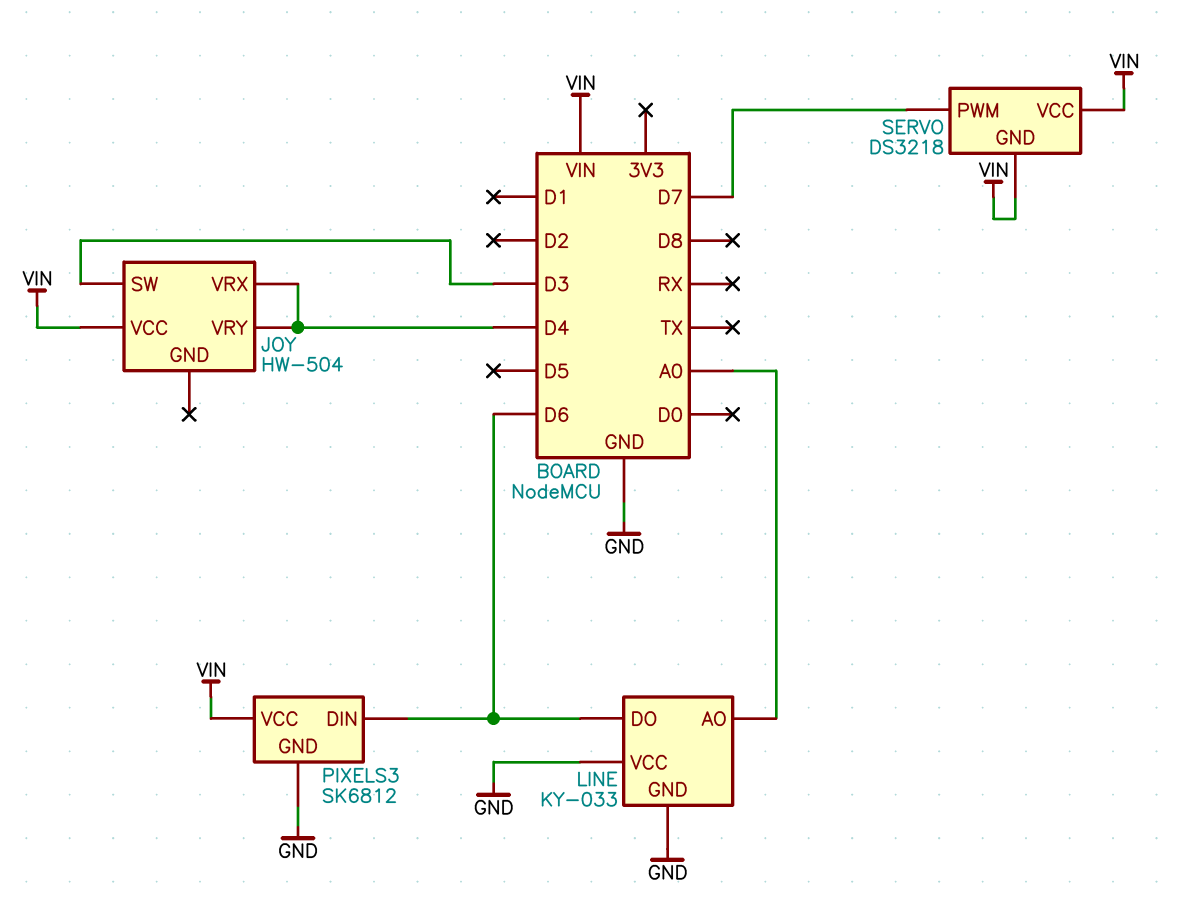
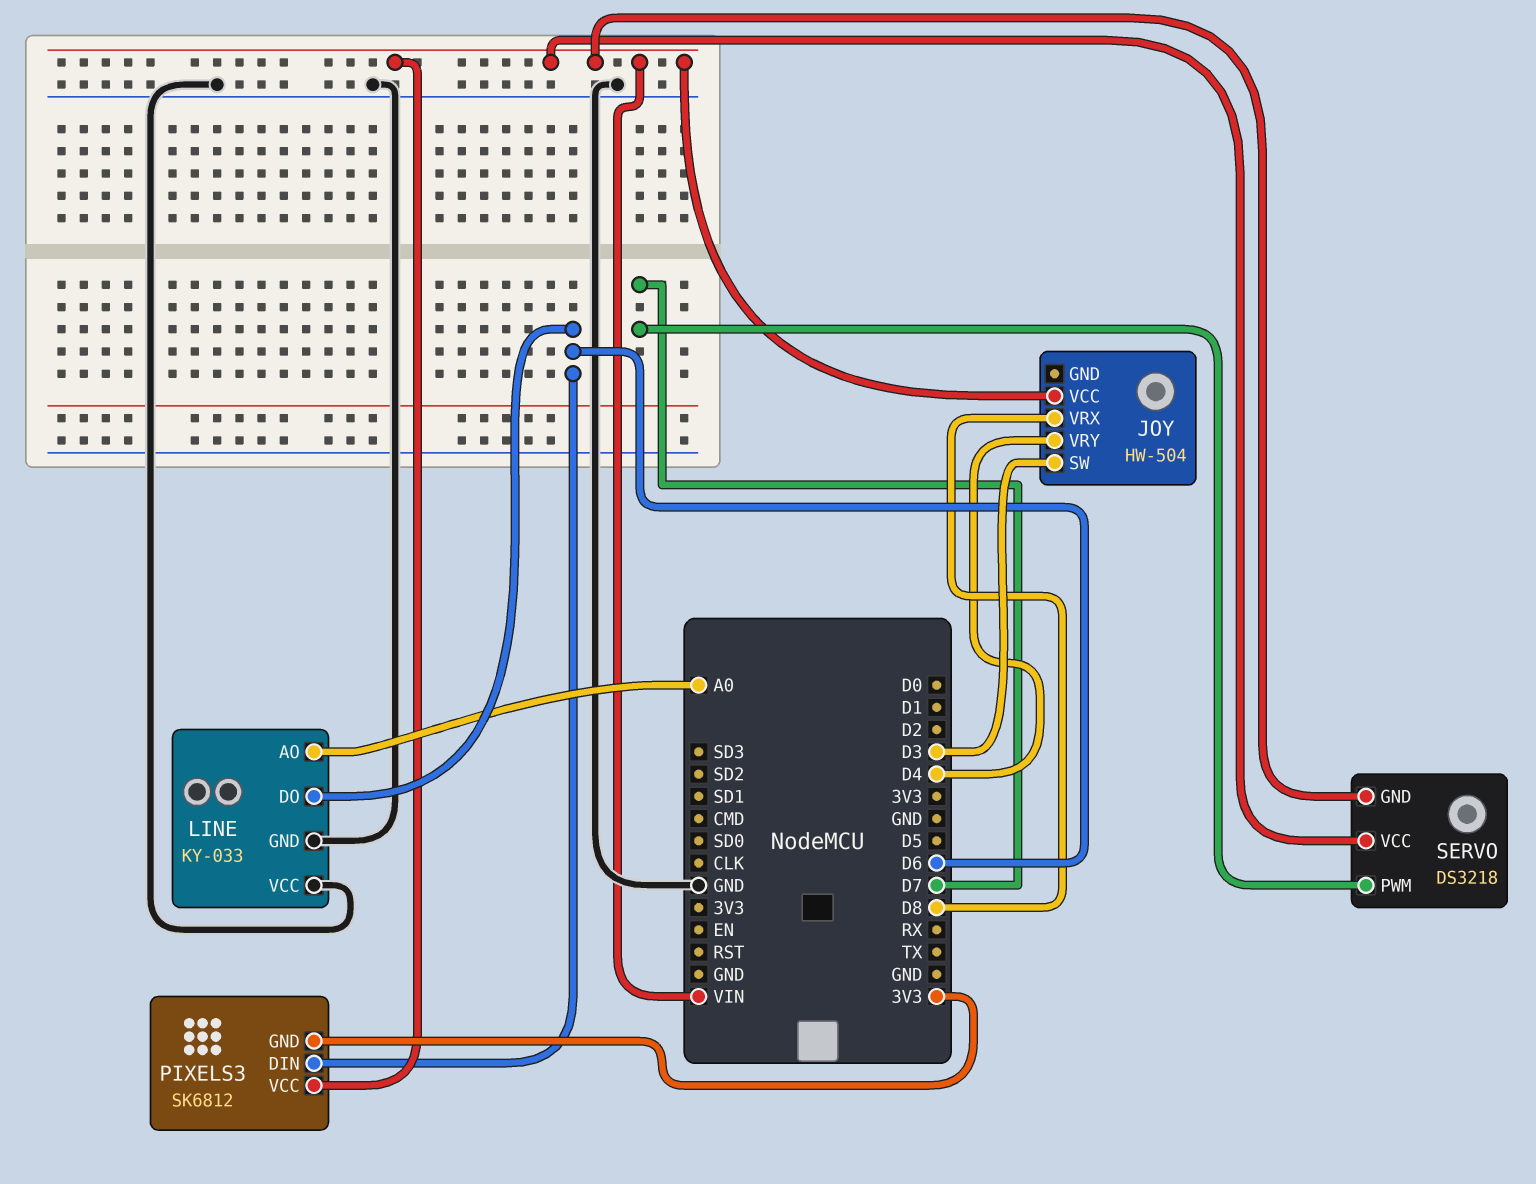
JOY pin VRX: D4 -> D8
PIXELS3 pin GND: GND -> 3V3

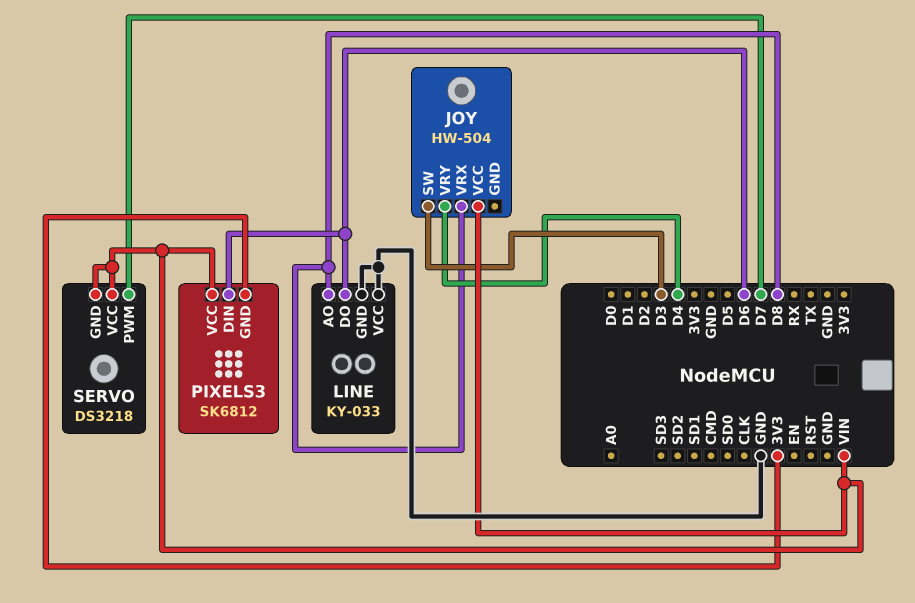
LINE pin AO: A0 -> D8

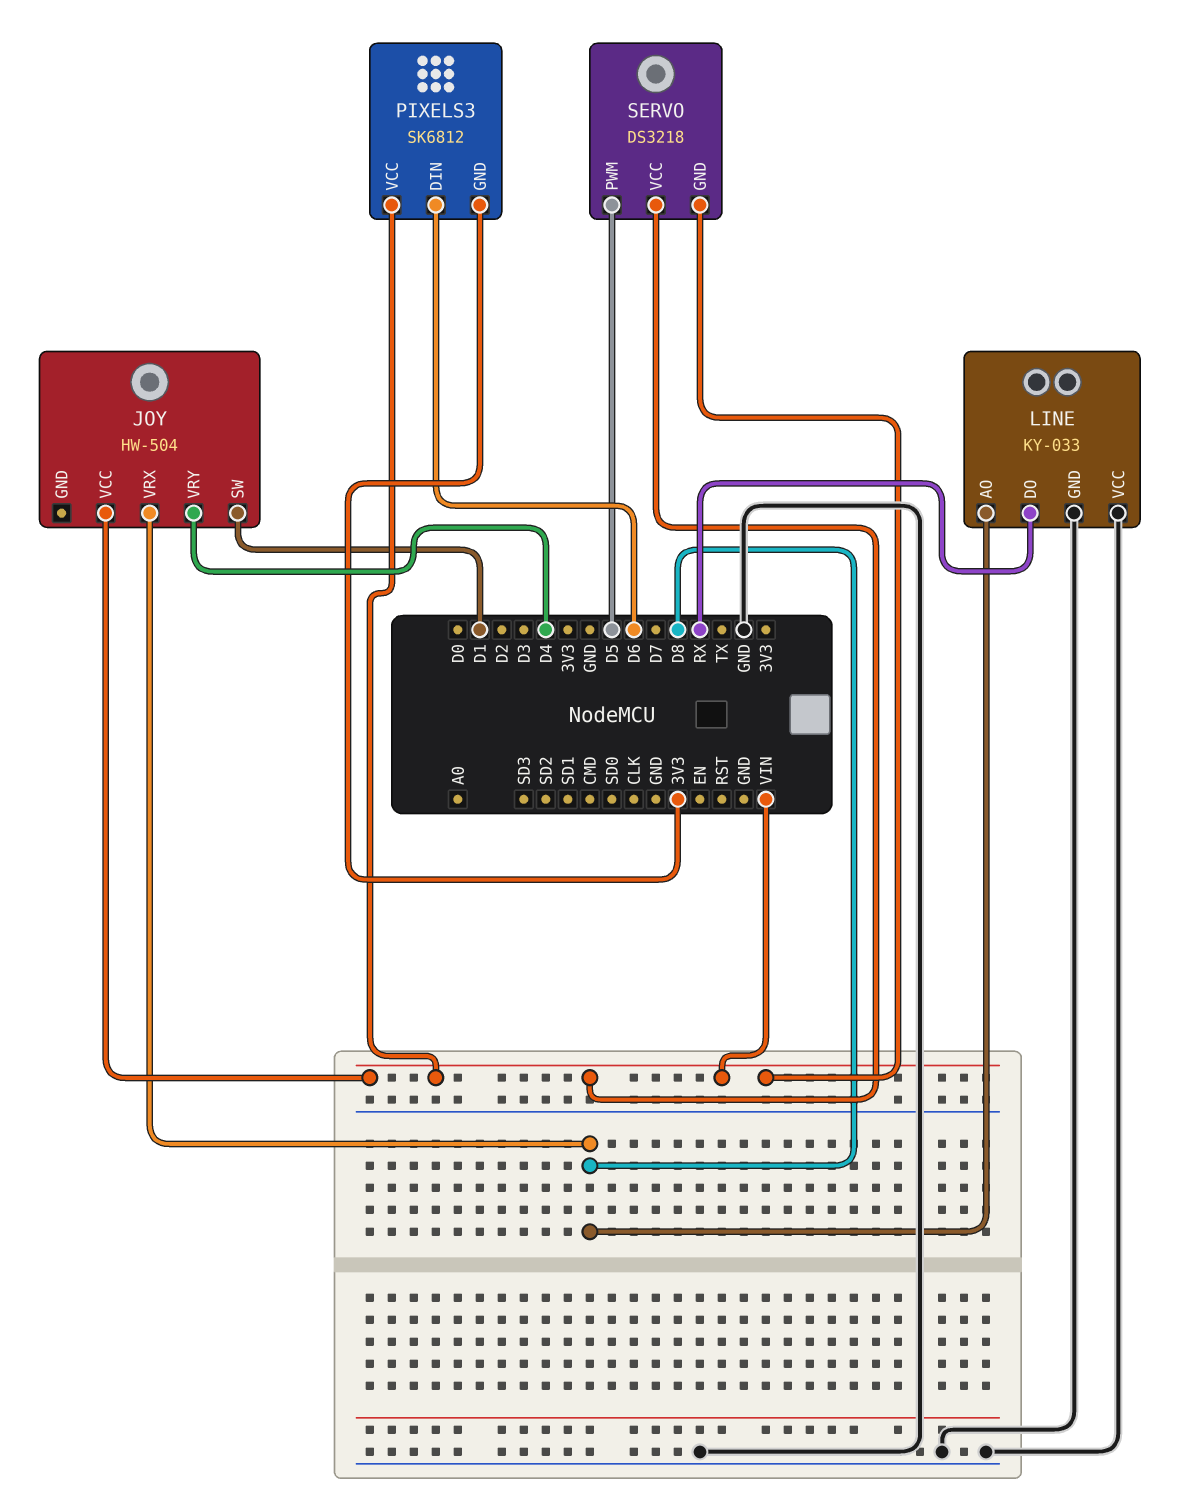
JOY pin SW: D3 -> D1
LINE pin DO: D6 -> RX
SERVO pin PWM: D7 -> D5

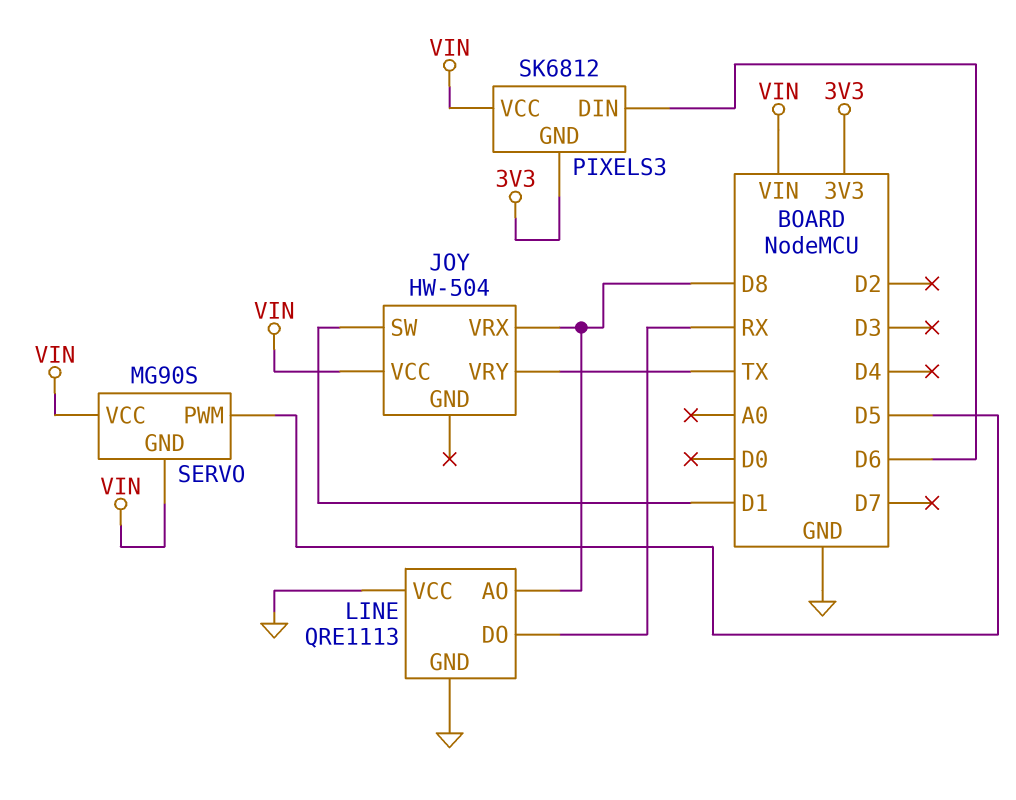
JOY pin VRY: D4 -> TX
LINE: KY-033 -> QRE1113
SERVO: DS3218 -> MG90S

